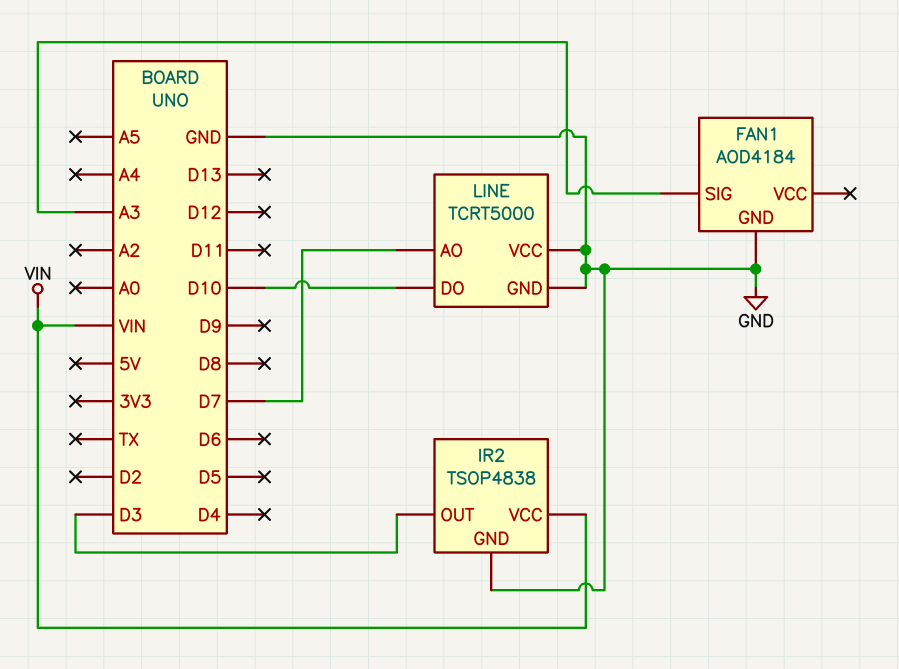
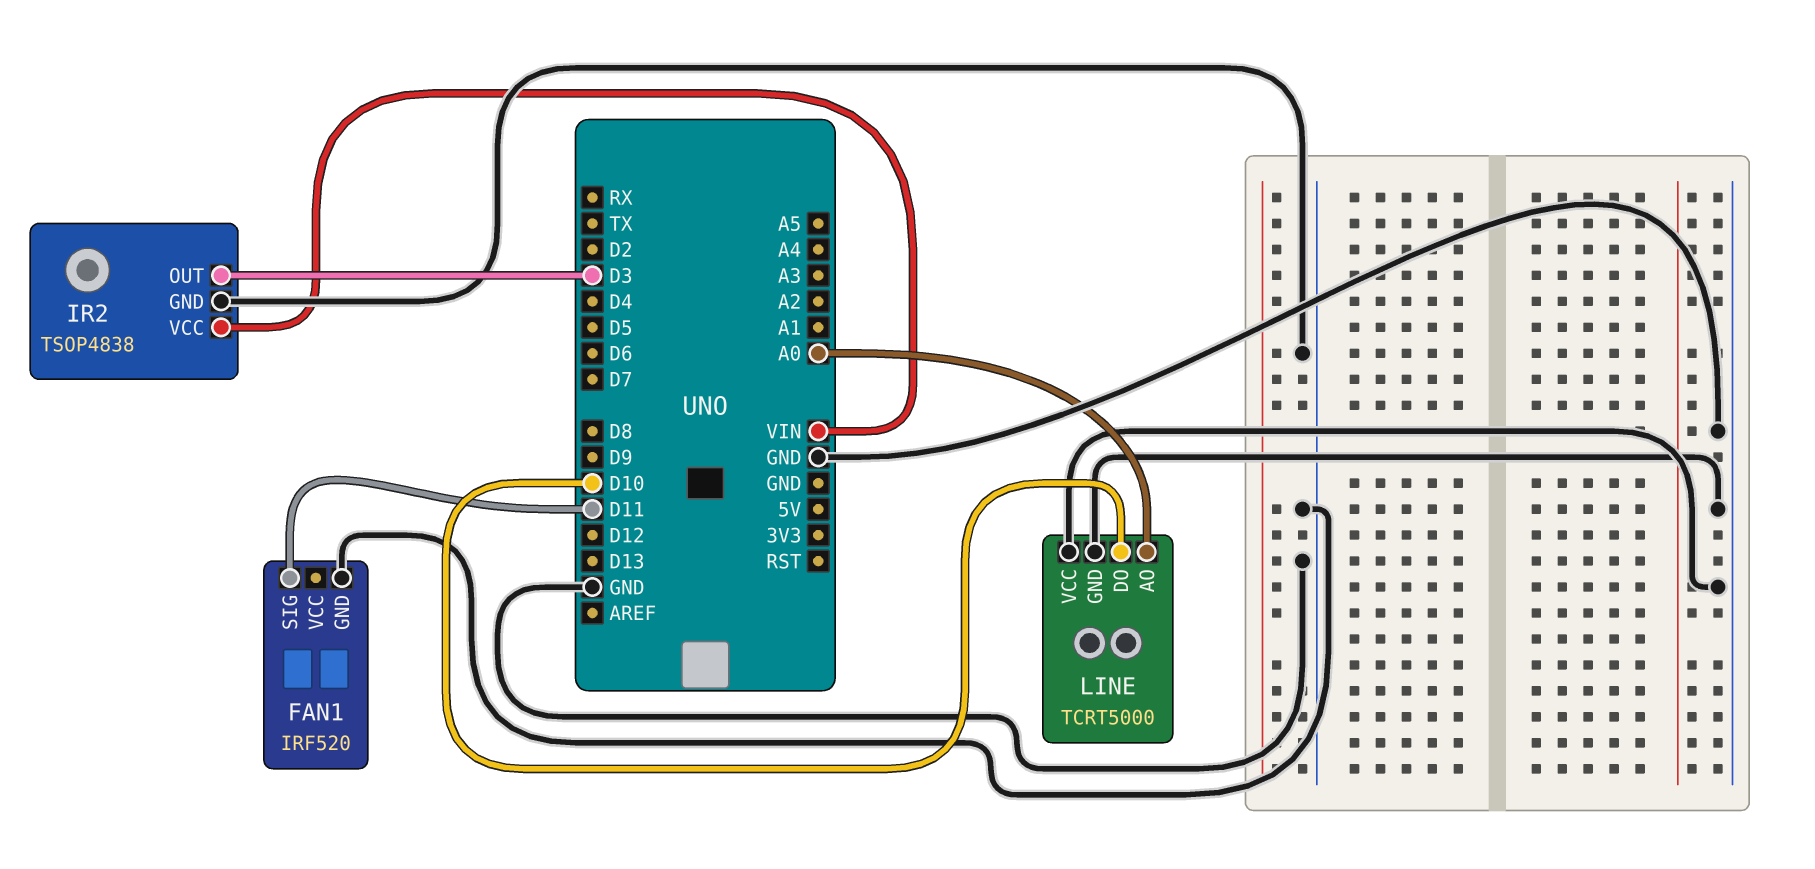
FAN1: AOD4184 -> IRF520
FAN1 pin SIG: A3 -> D11
LINE pin AO: D7 -> A0

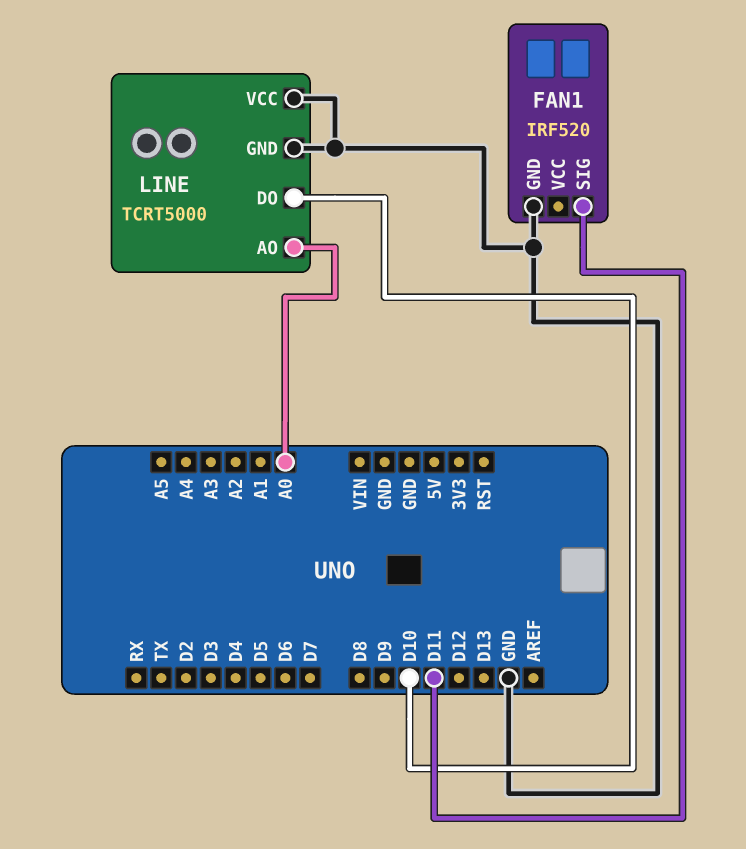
IR2: TSOP4838 -> none
IR2 pin GND: GND -> none
IR2 pin OUT: D3 -> none
IR2 pin VCC: VIN -> none

